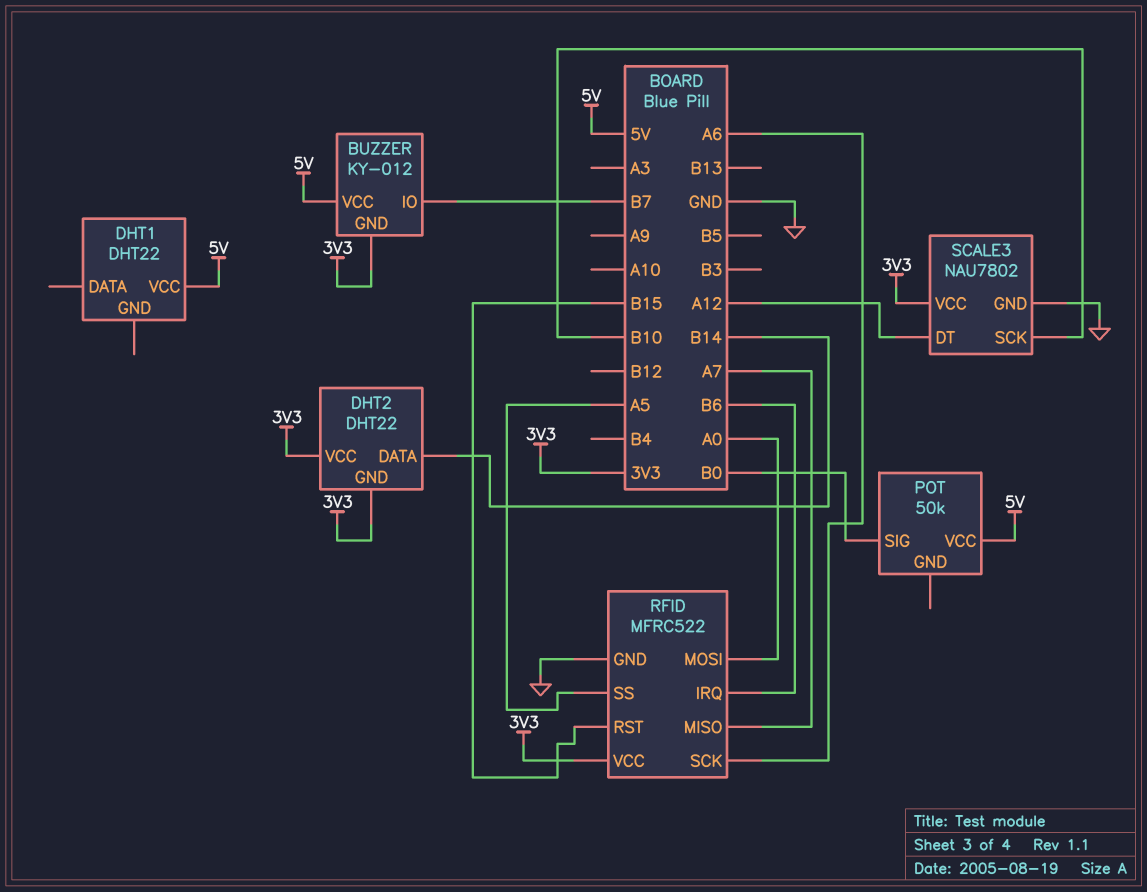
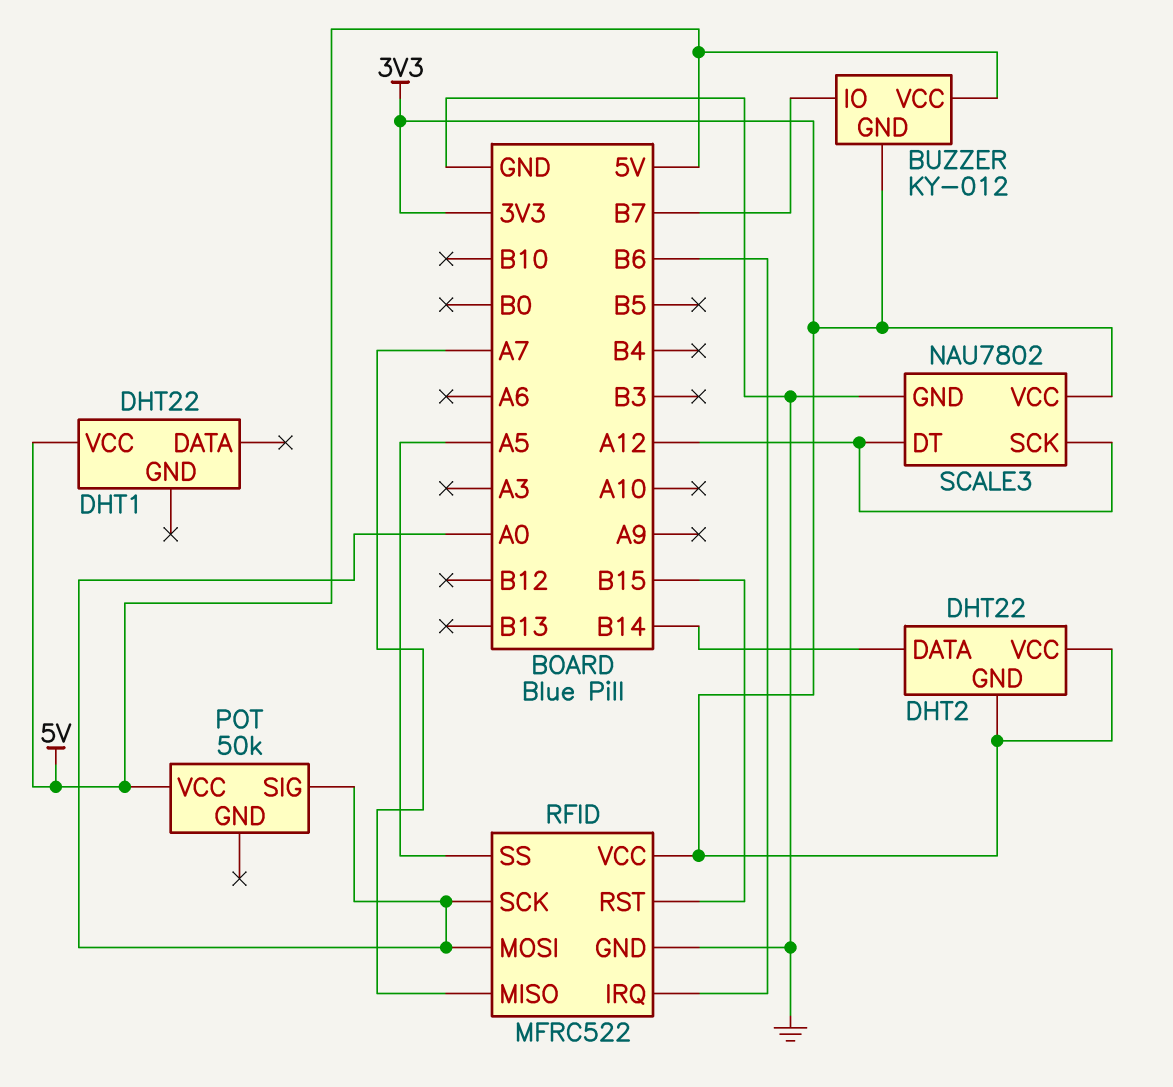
POT pin SIG: B0 -> A0
RFID pin SCK: A6 -> A0
SCALE3 pin SCK: B10 -> A12

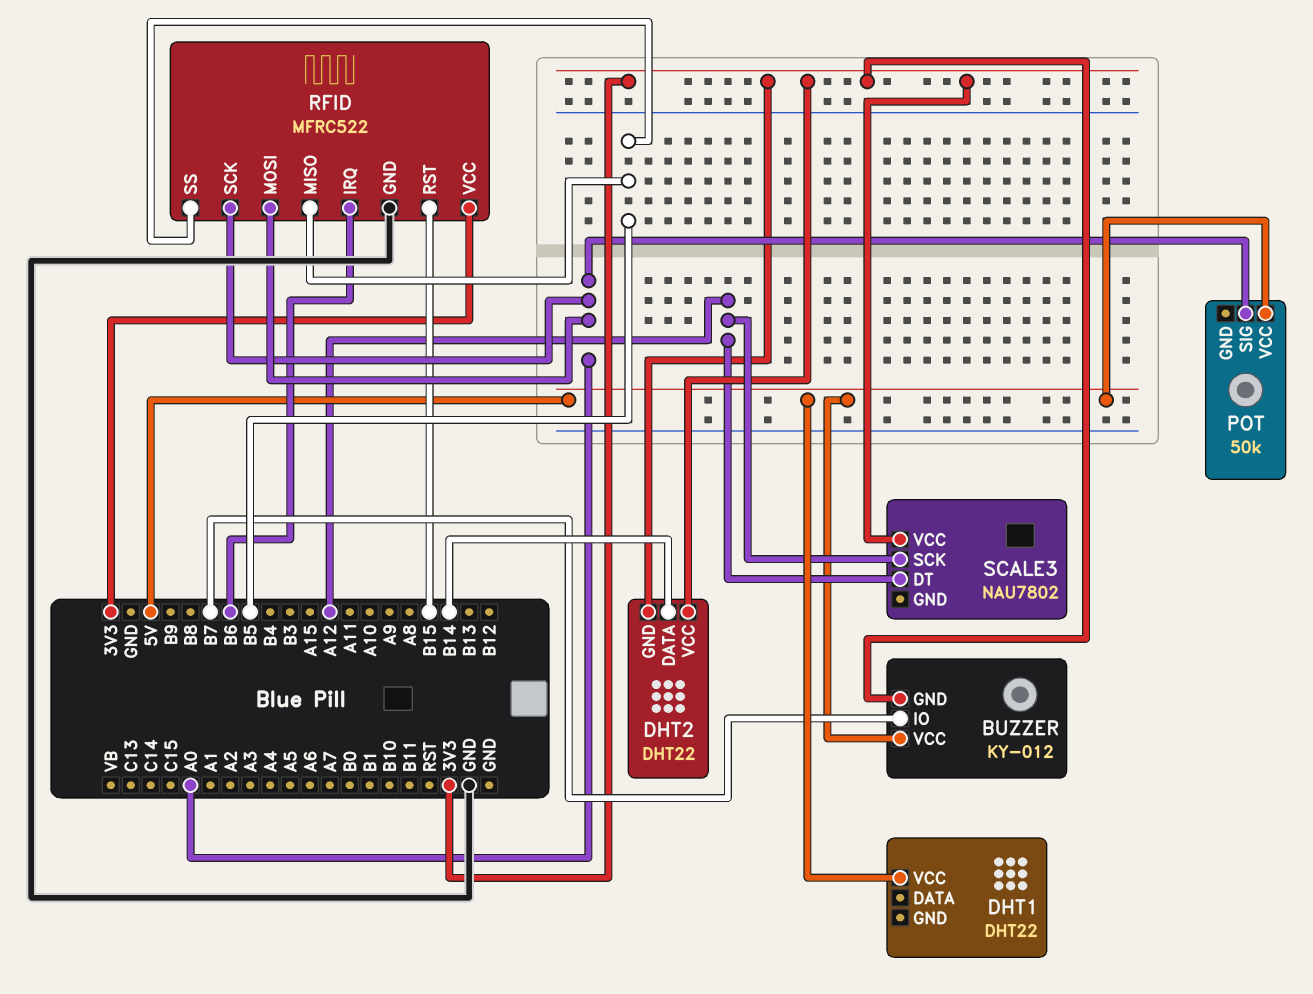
RFID pin MISO: A7 -> B5
RFID pin SS: A5 -> B5
SCALE3 pin GND: GND -> none

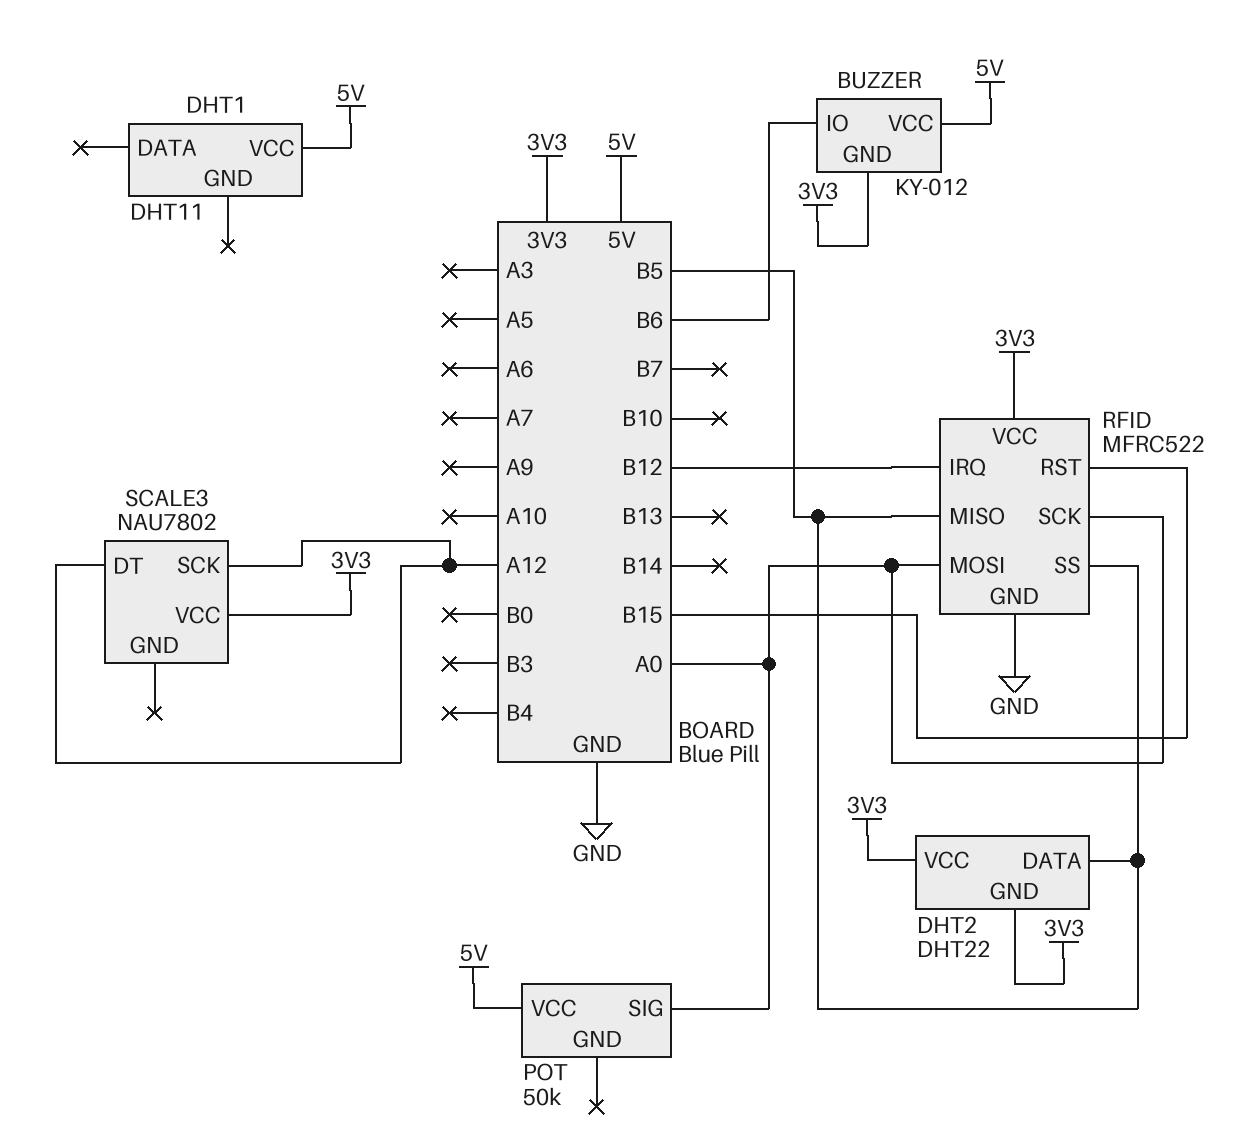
BUZZER pin IO: B7 -> B6
DHT1: DHT22 -> DHT11
DHT2 pin DATA: B14 -> B5
RFID pin IRQ: B6 -> B12

